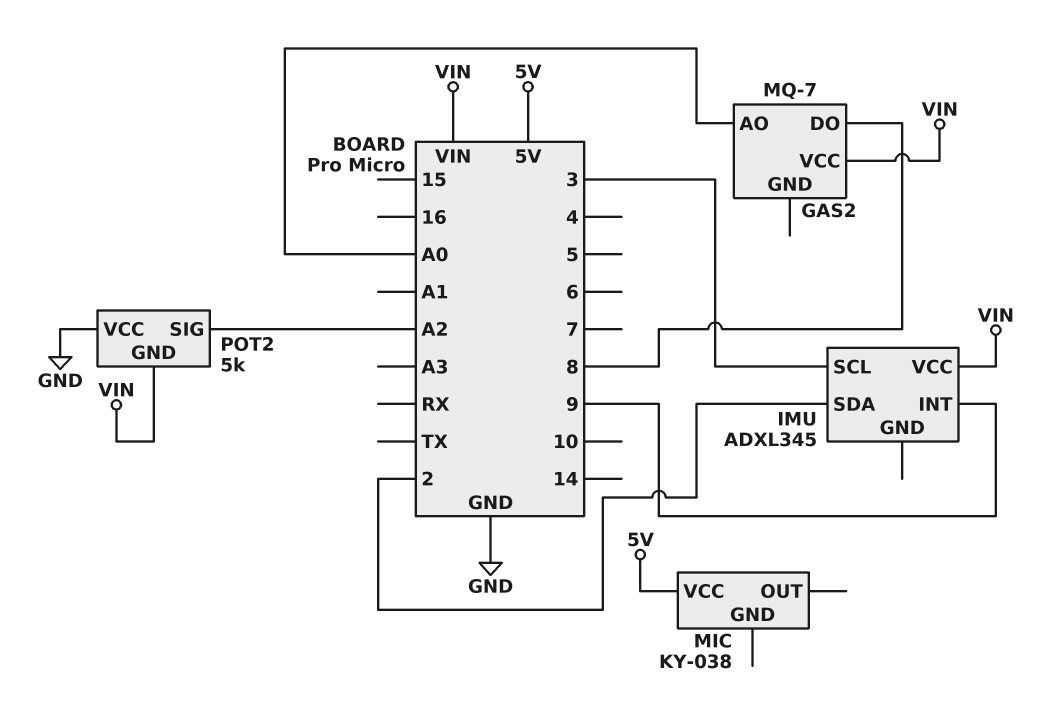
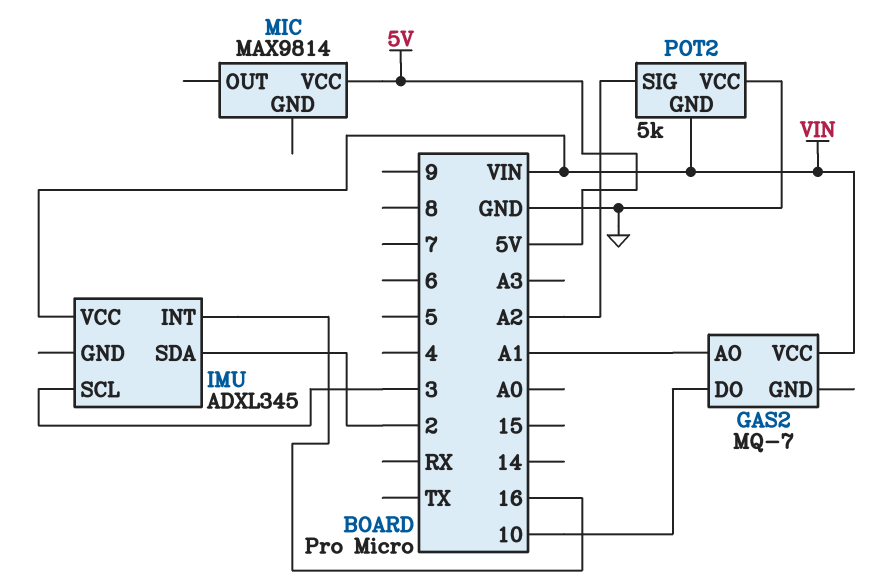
GAS2 pin AO: A0 -> A1
GAS2 pin DO: 8 -> 10
IMU pin INT: 9 -> 16
MIC: KY-038 -> MAX9814

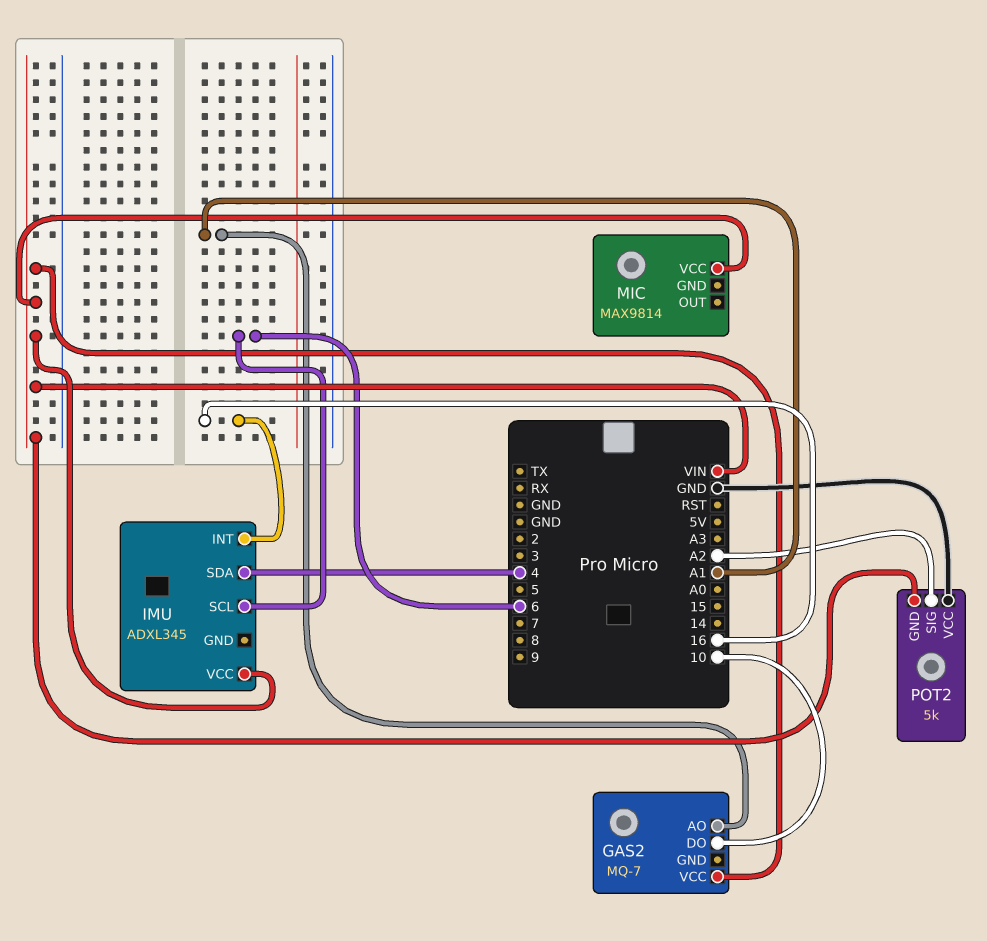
IMU pin SCL: 3 -> 6
IMU pin SDA: 2 -> 4
MIC pin VCC: 5V -> VIN

